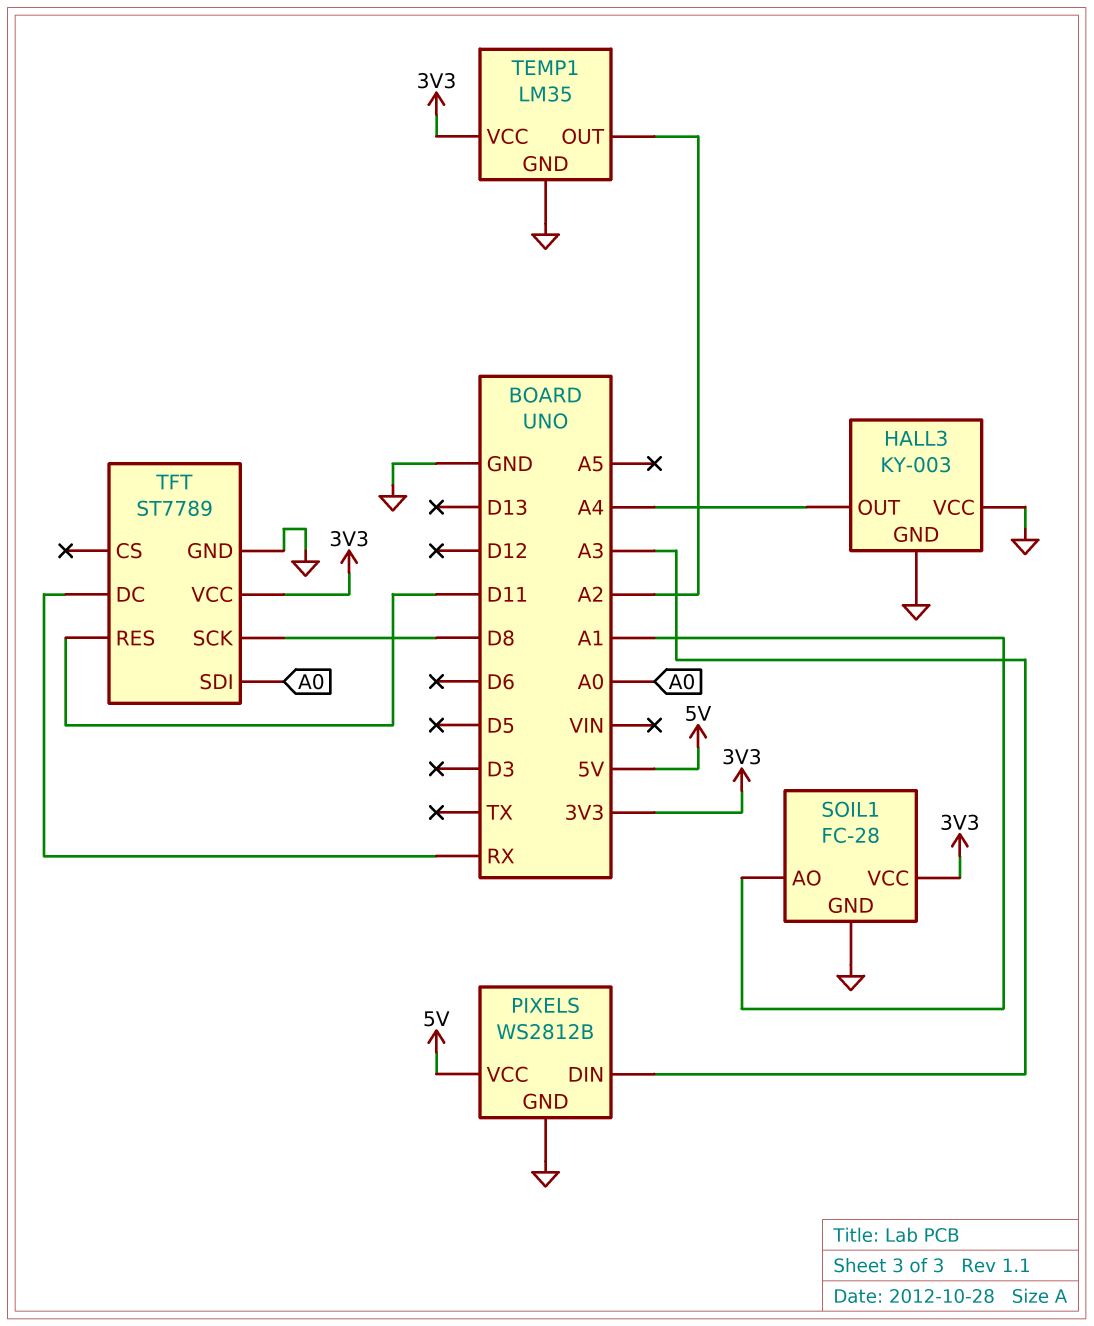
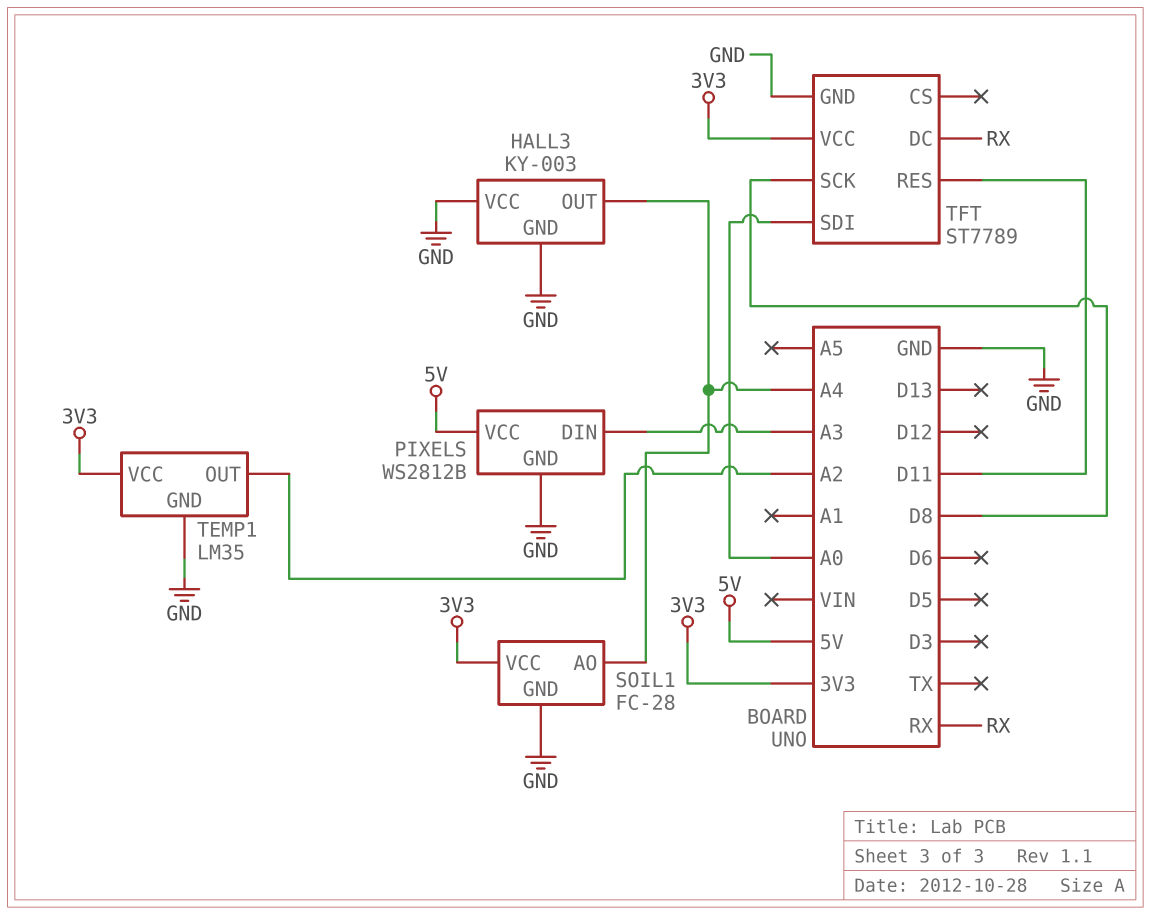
SOIL1 pin AO: A1 -> A4

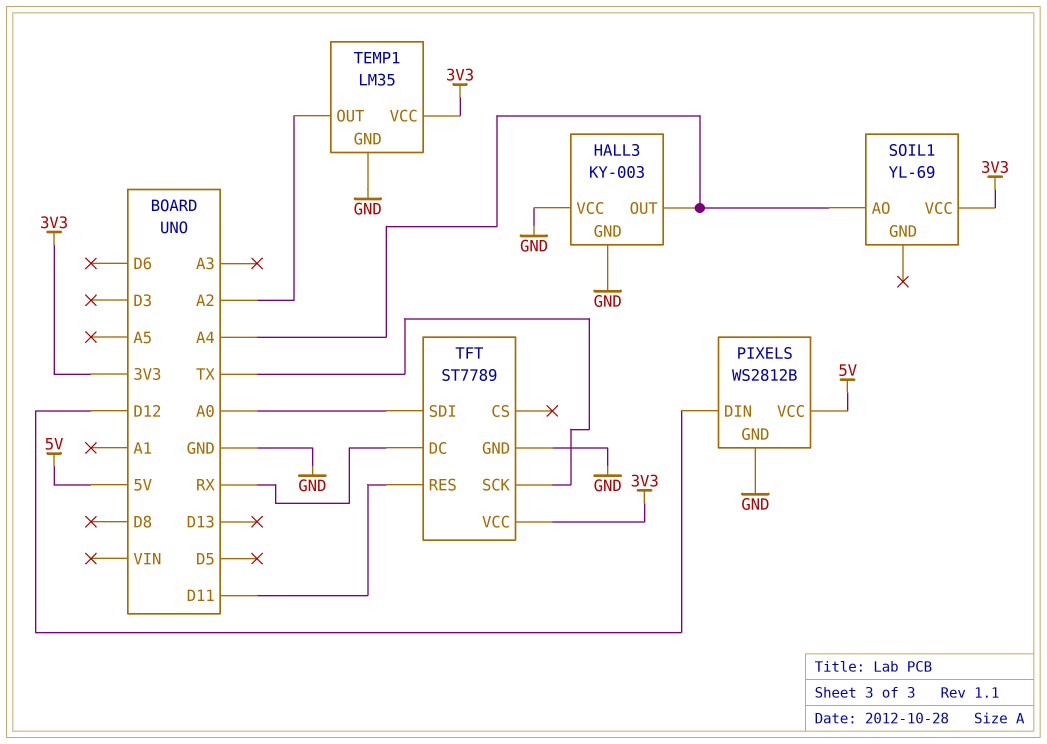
PIXELS pin DIN: A3 -> D12
SOIL1: FC-28 -> YL-69
SOIL1 pin GND: GND -> none
TFT pin SCK: D8 -> TX

